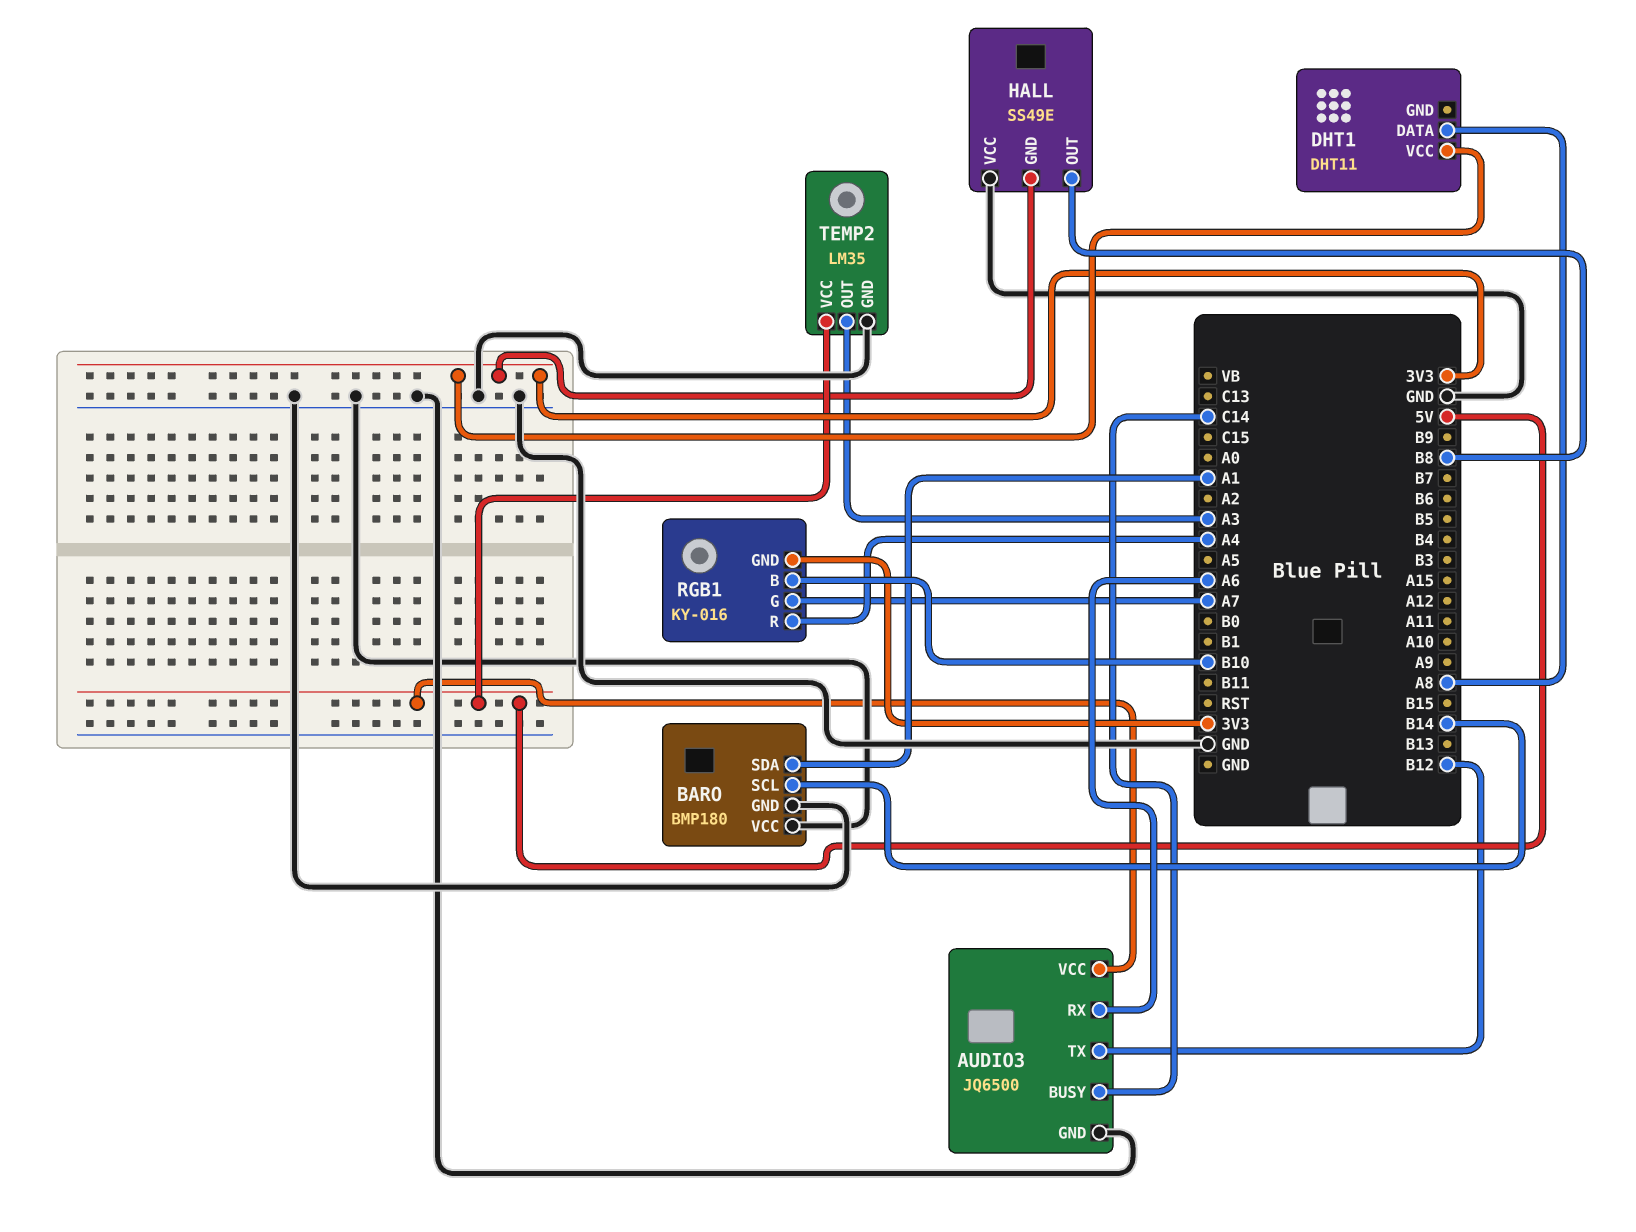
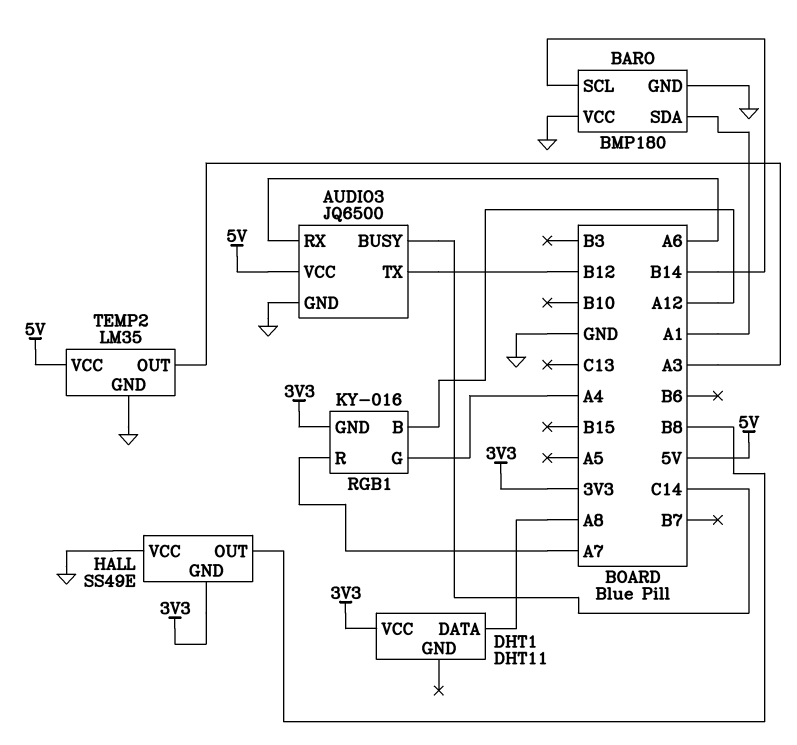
RGB1 pin B: B10 -> A12
RGB1 pin G: A7 -> A4
RGB1 pin R: A4 -> A7

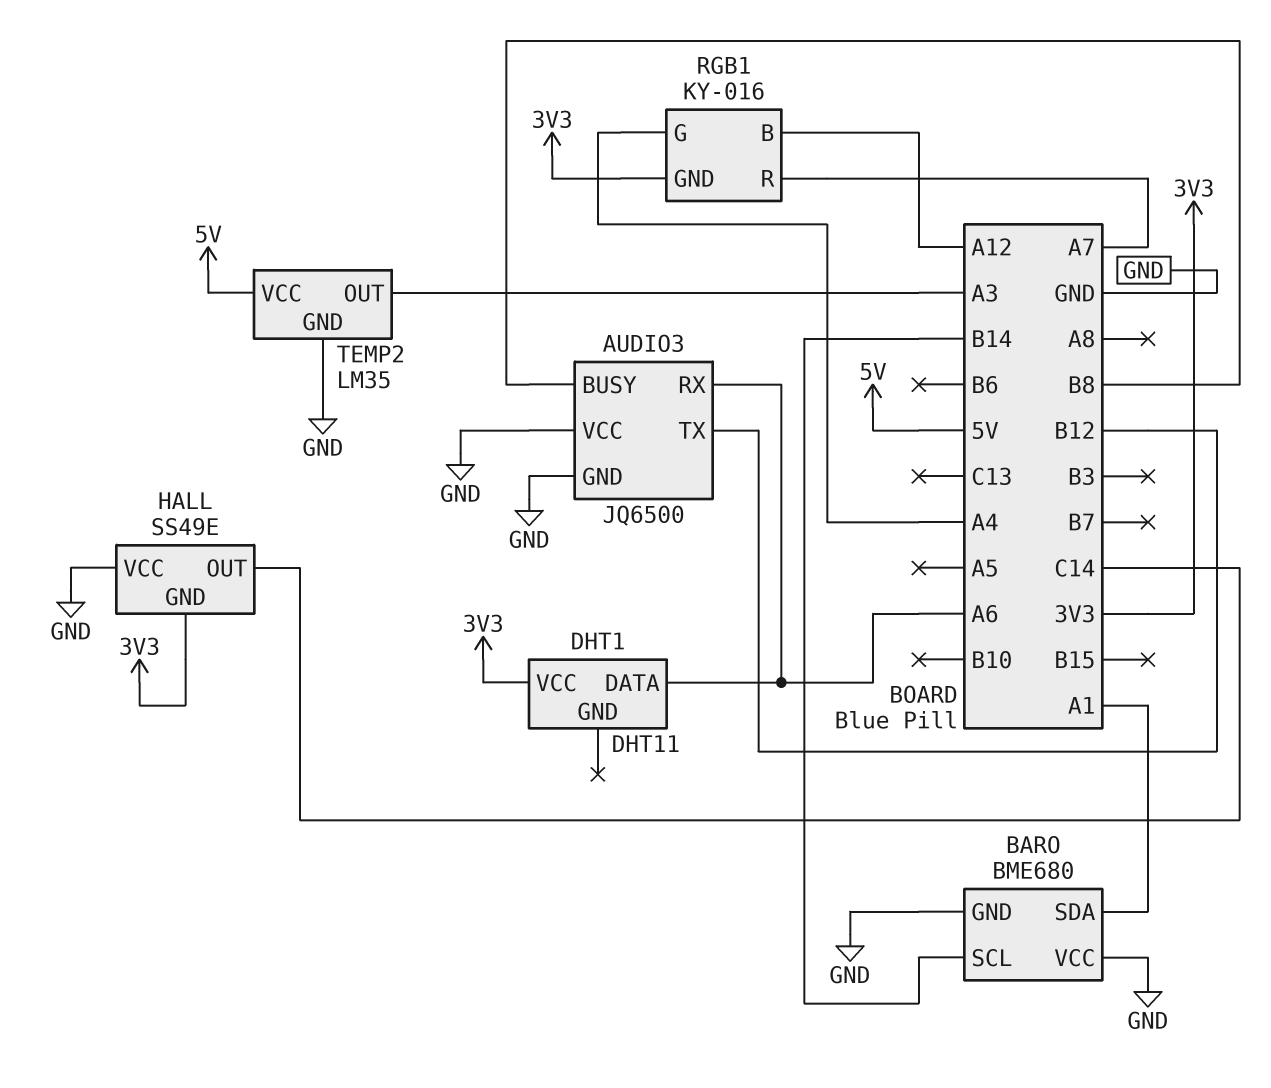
AUDIO3 pin BUSY: C14 -> B8
AUDIO3 pin VCC: 5V -> GND
BARO: BMP180 -> BME680
DHT1 pin DATA: A8 -> A6
HALL pin OUT: B8 -> C14

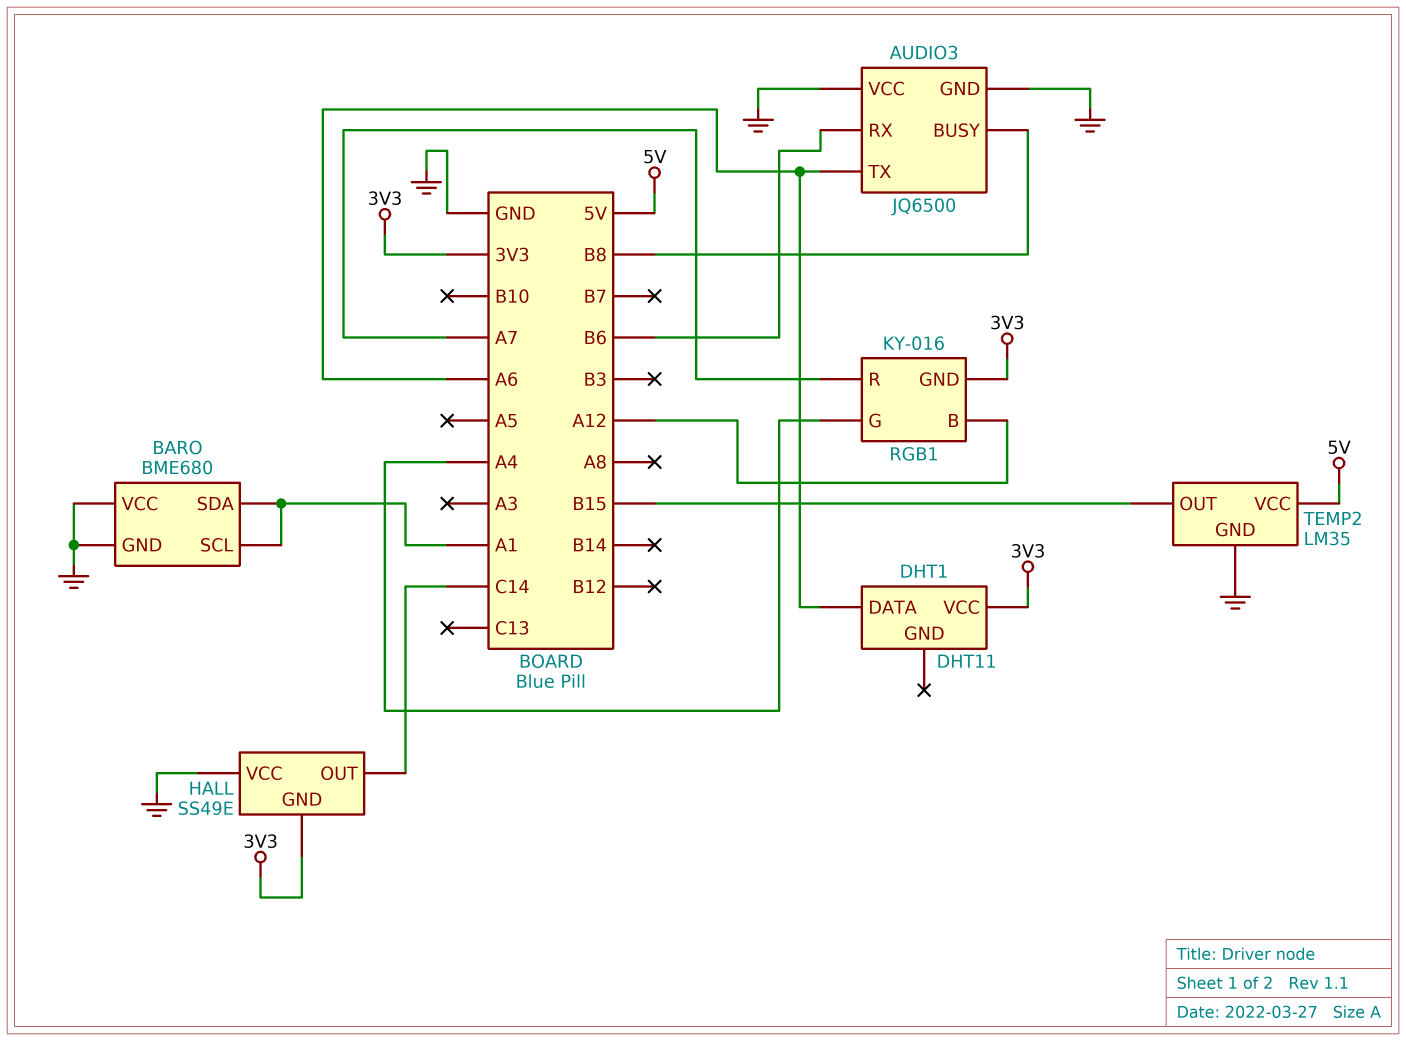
AUDIO3 pin RX: A6 -> B6
AUDIO3 pin TX: B12 -> A6
BARO pin SCL: B14 -> A1
TEMP2 pin OUT: A3 -> B15

